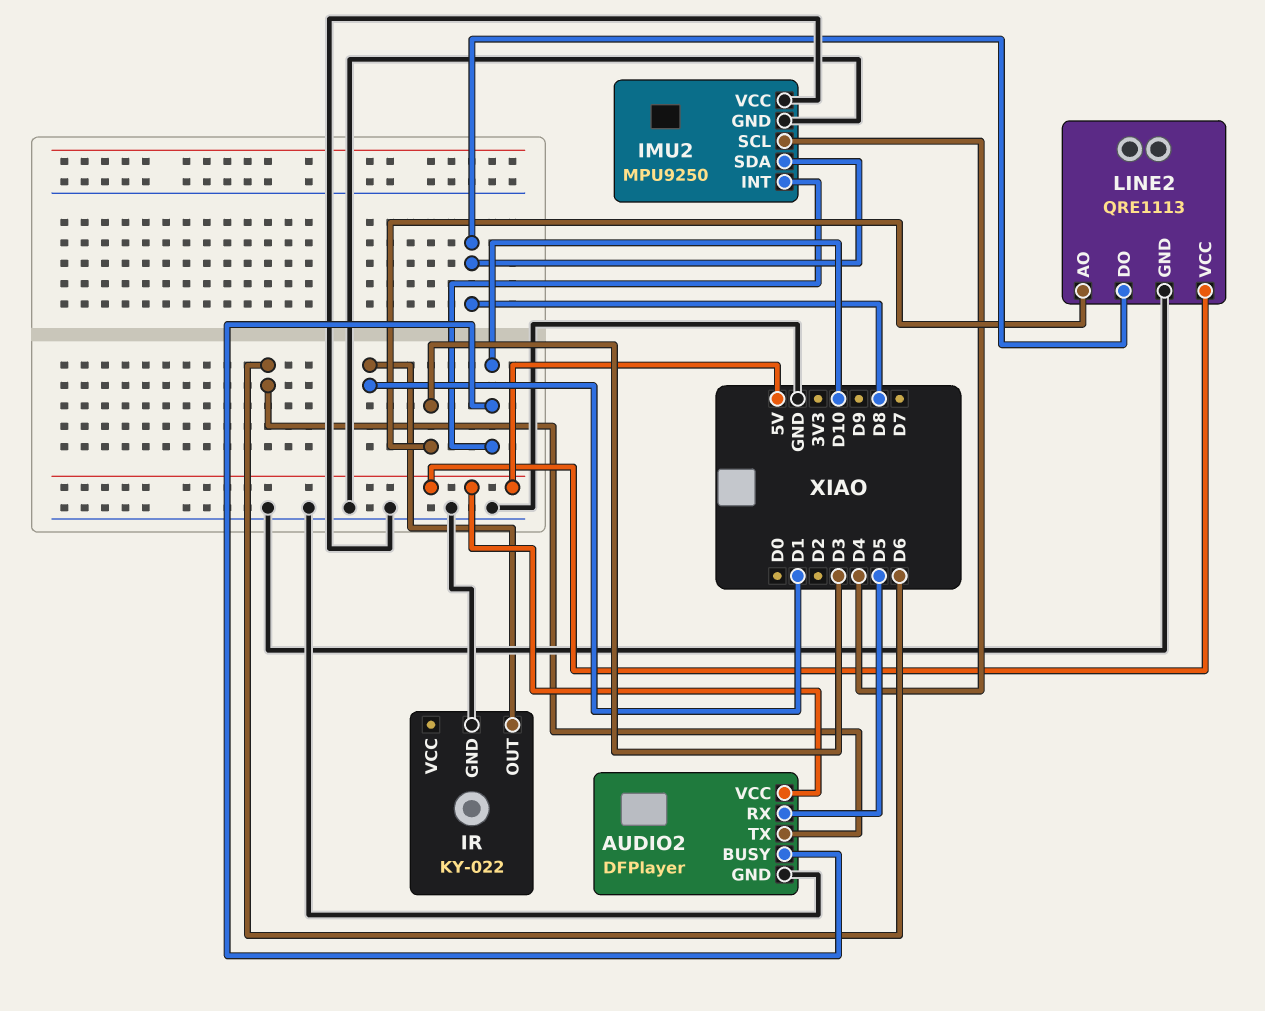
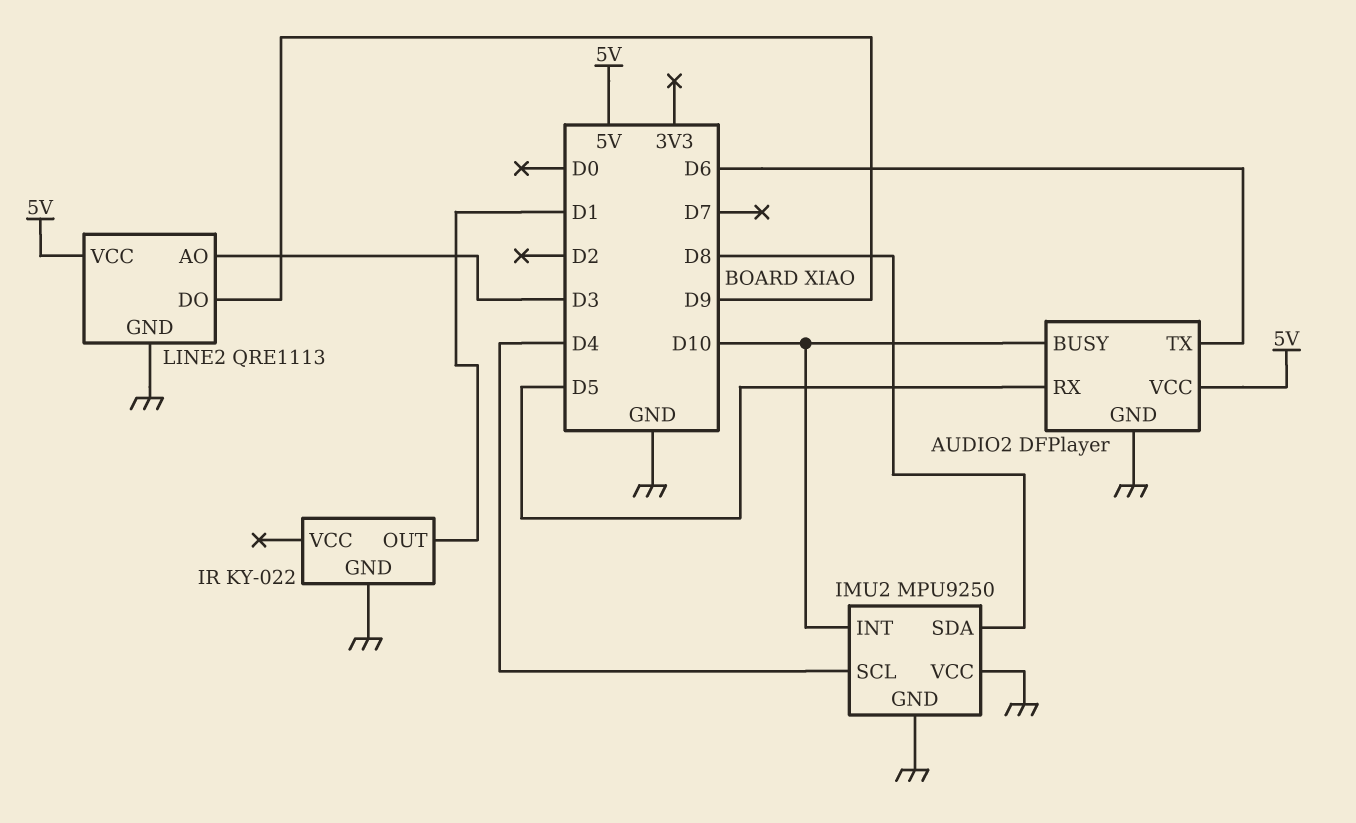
LINE2 pin DO: D8 -> D9

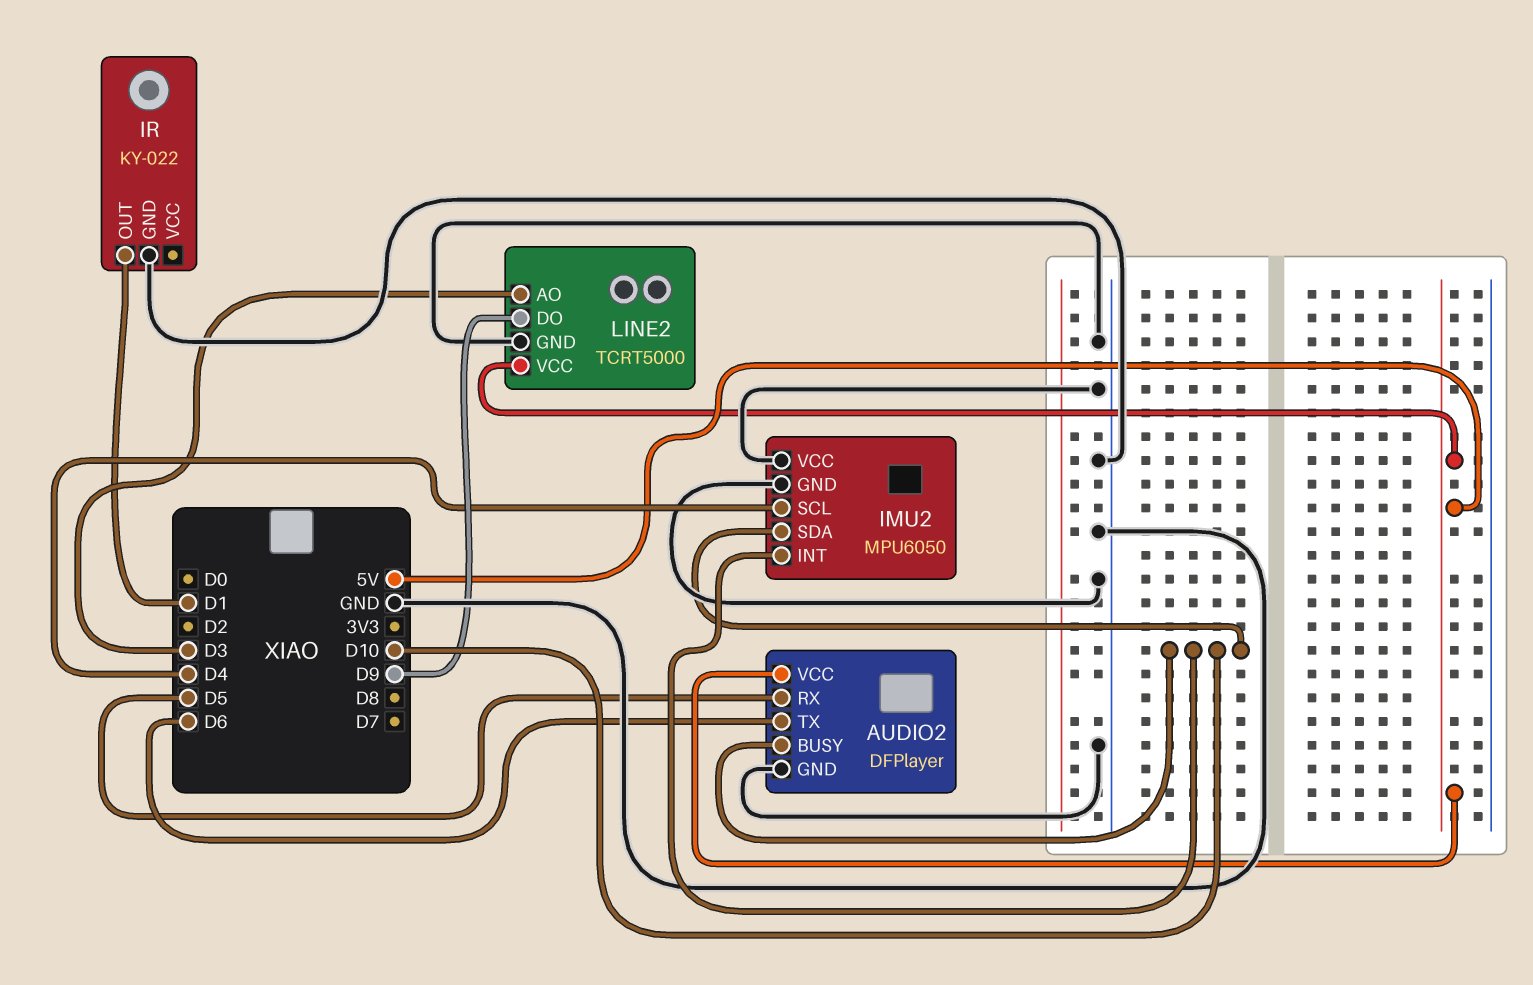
IMU2: MPU9250 -> MPU6050
IMU2 pin SDA: D8 -> D10
LINE2: QRE1113 -> TCRT5000

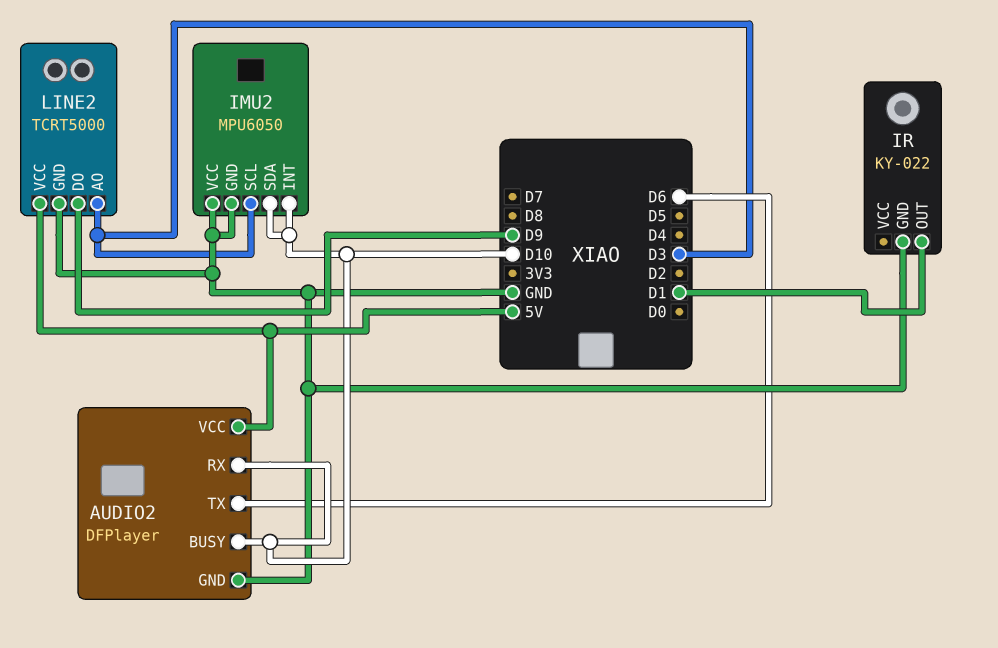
AUDIO2 pin RX: D5 -> D10
IMU2 pin SCL: D4 -> D3

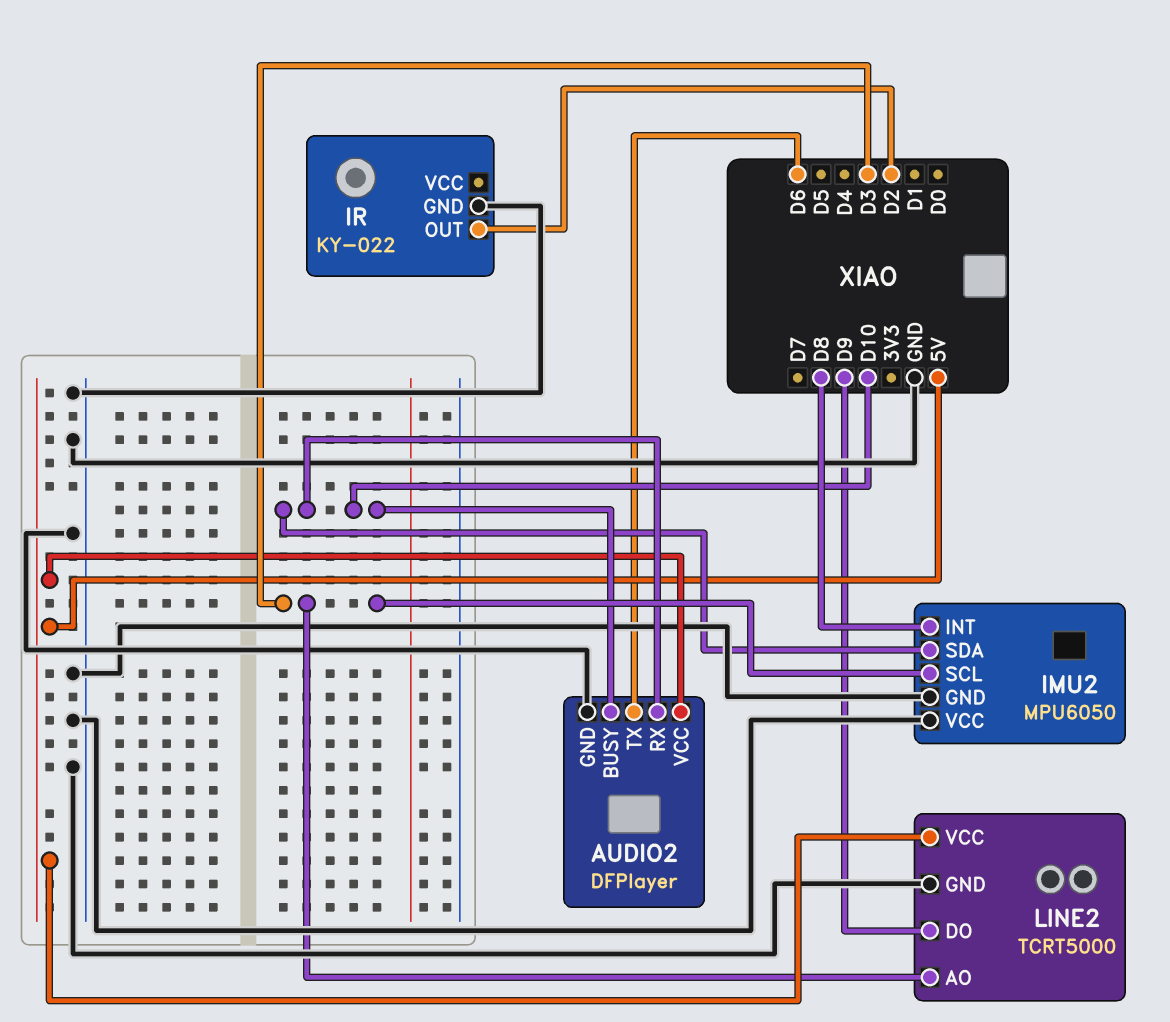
IMU2 pin INT: D10 -> D8
IR pin OUT: D1 -> D2

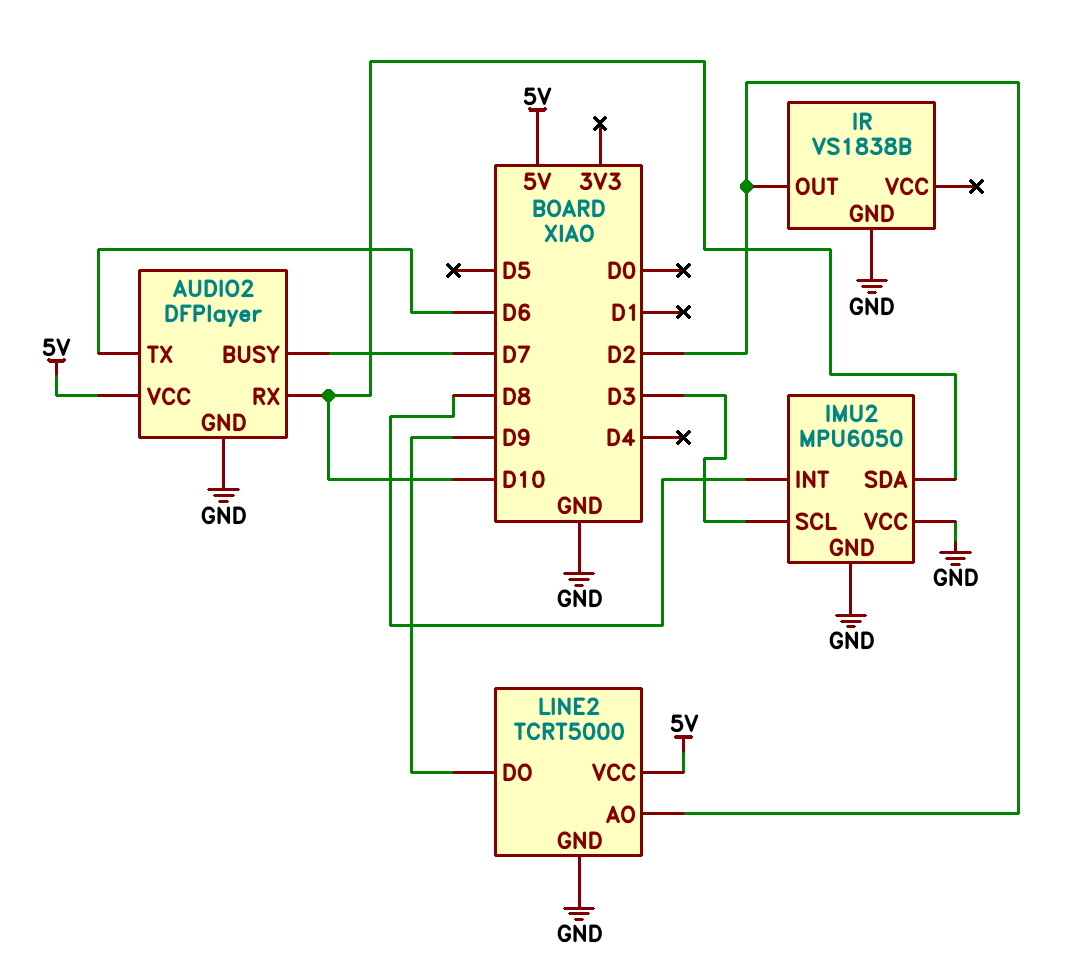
AUDIO2 pin BUSY: D10 -> D7
IR: KY-022 -> VS1838B
LINE2 pin AO: D3 -> D2

